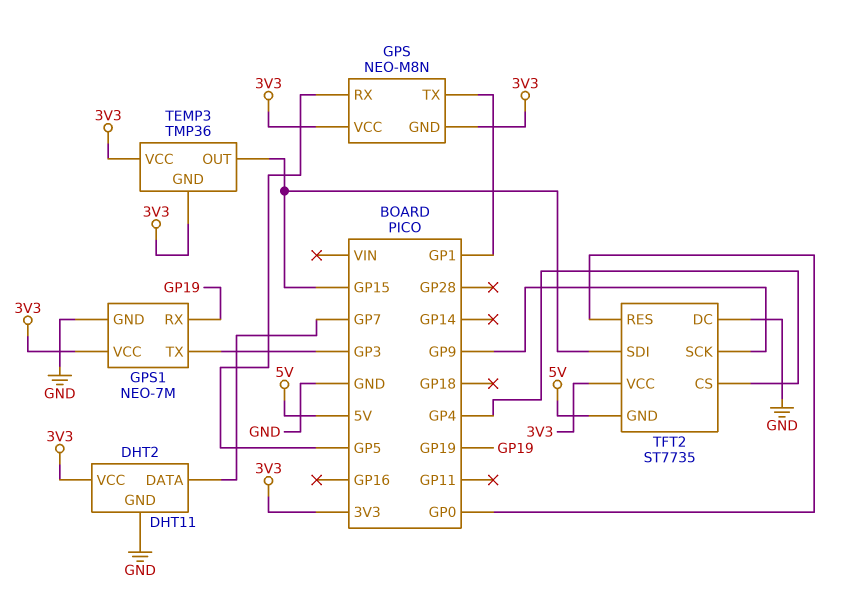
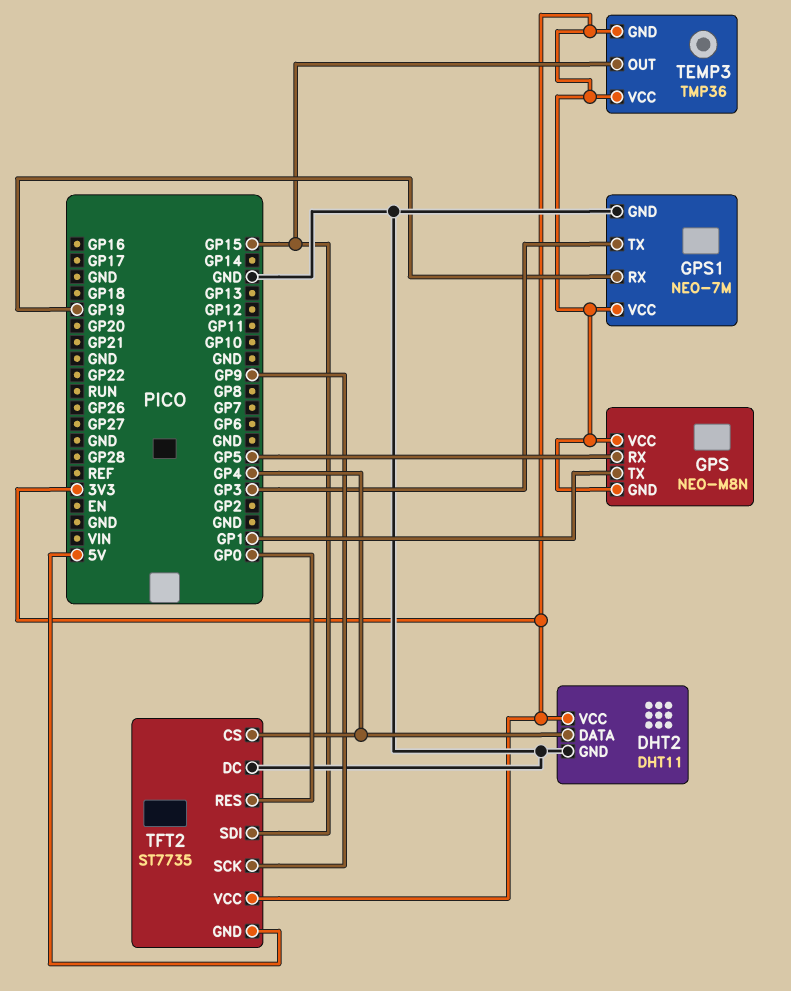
DHT2 pin DATA: GP7 -> GP4

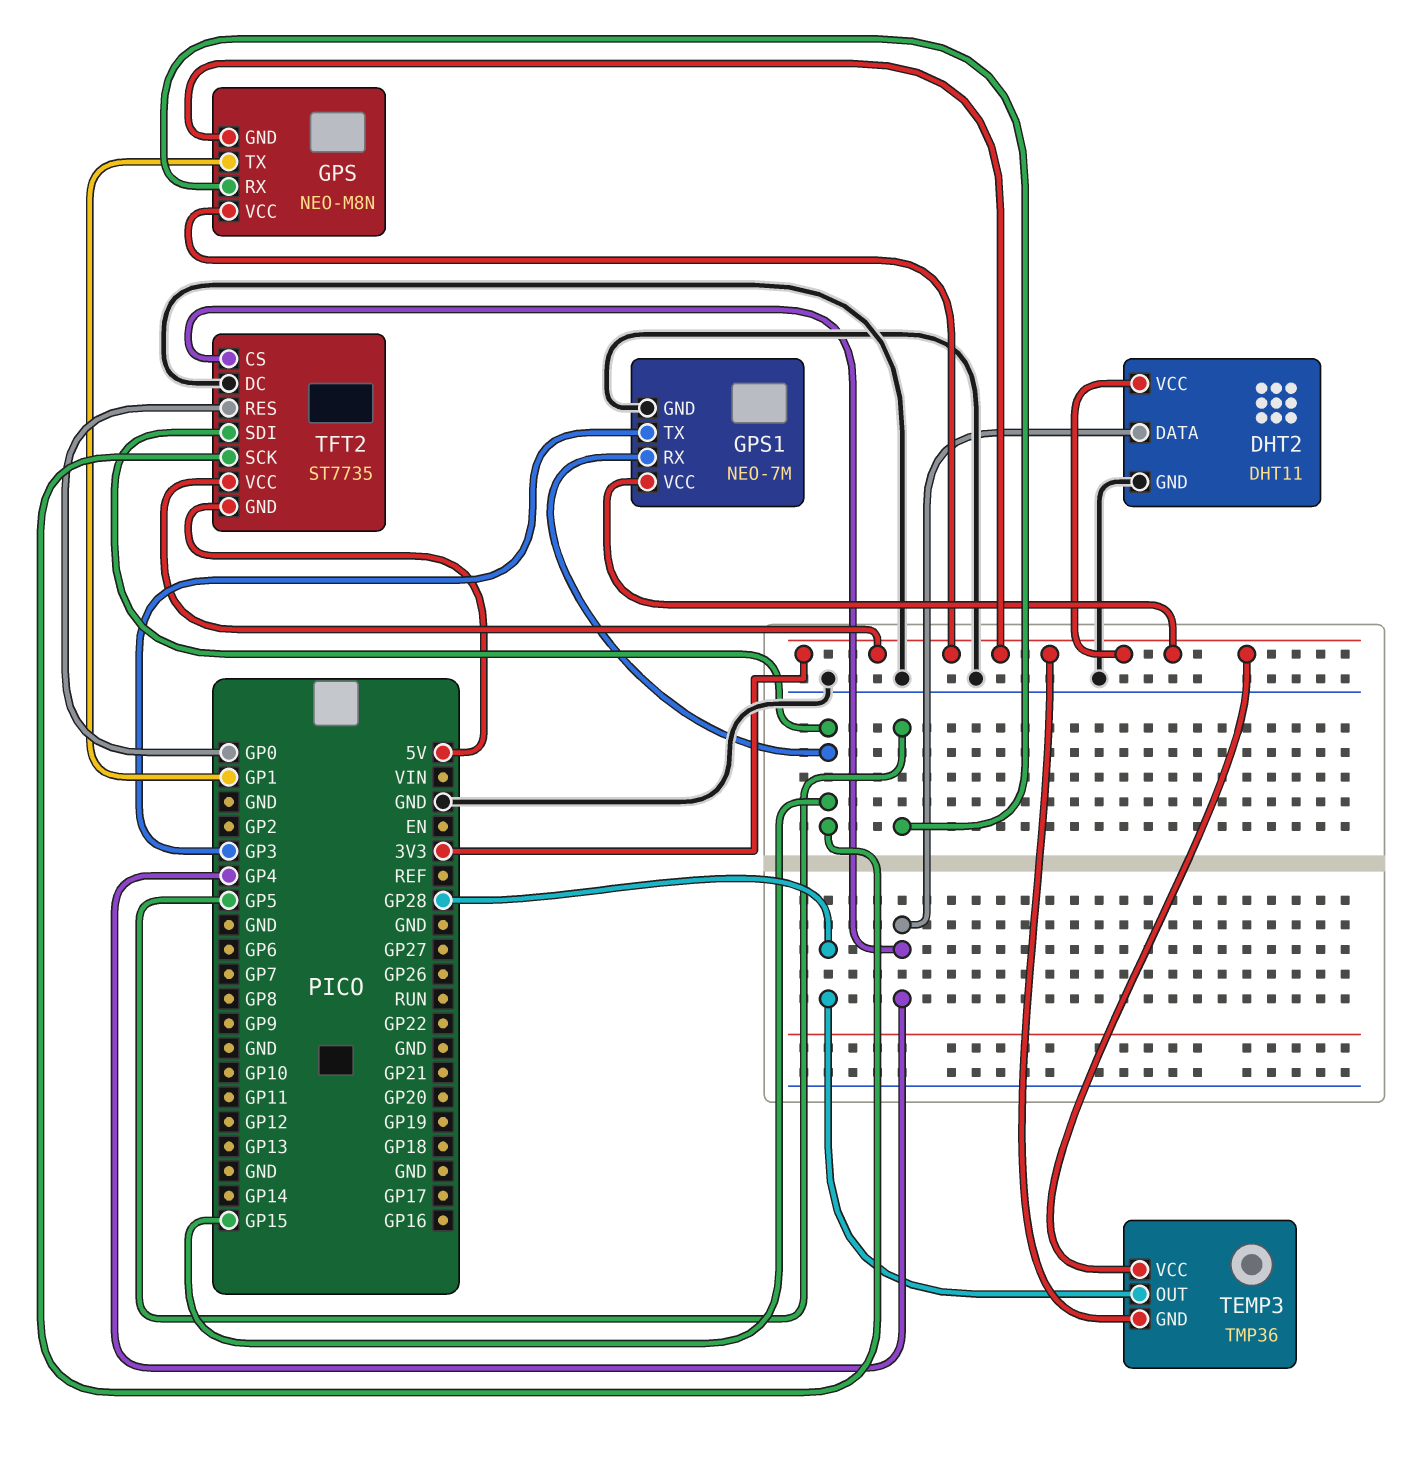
GPS1 pin RX: GP19 -> GP15
TEMP3 pin OUT: GP15 -> GP28
TFT2 pin SCK: GP9 -> GP15

